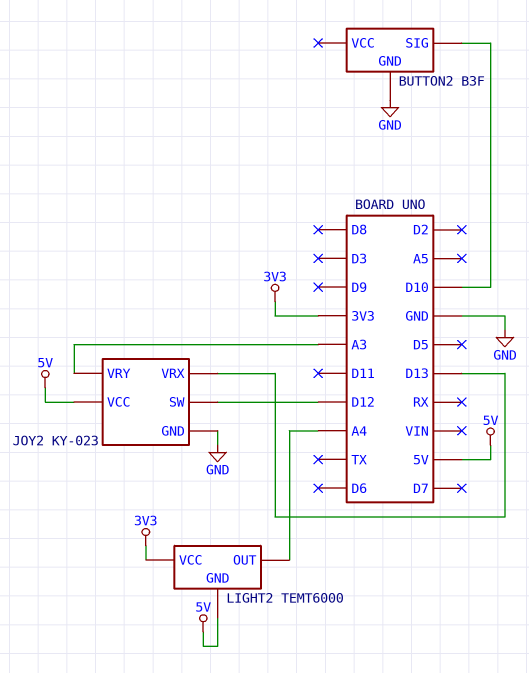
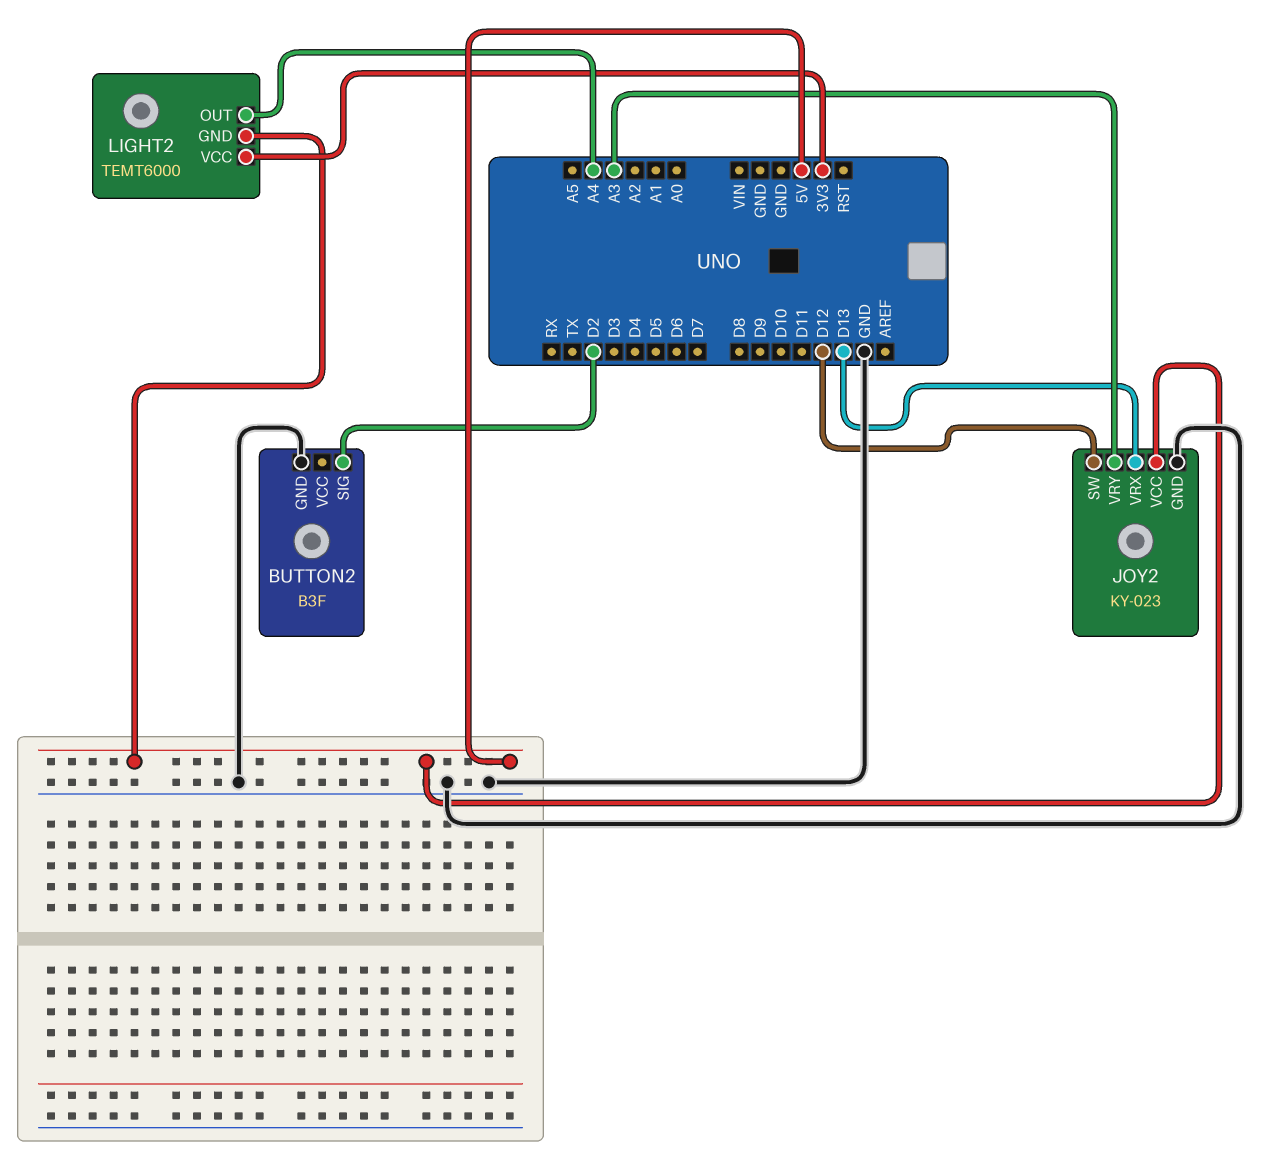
BUTTON2 pin SIG: D10 -> D2

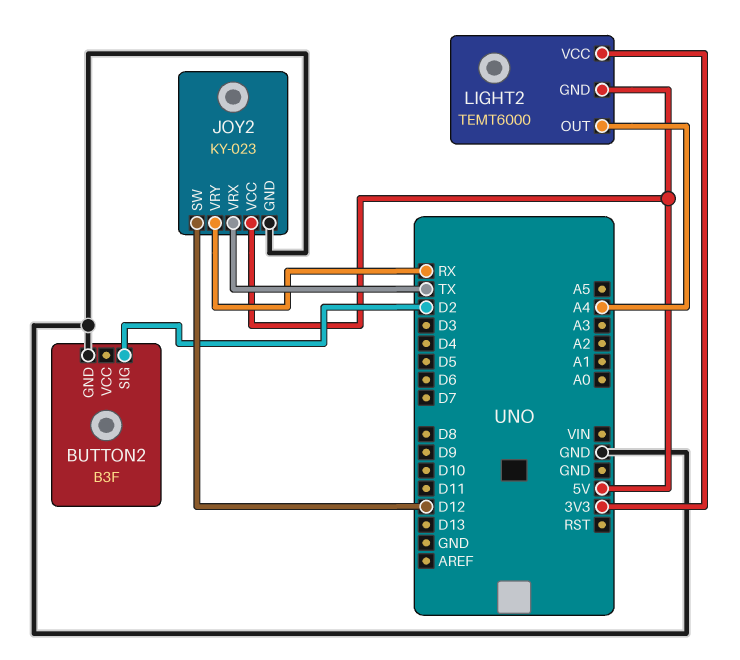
JOY2 pin VRX: D13 -> TX
JOY2 pin VRY: A3 -> RX

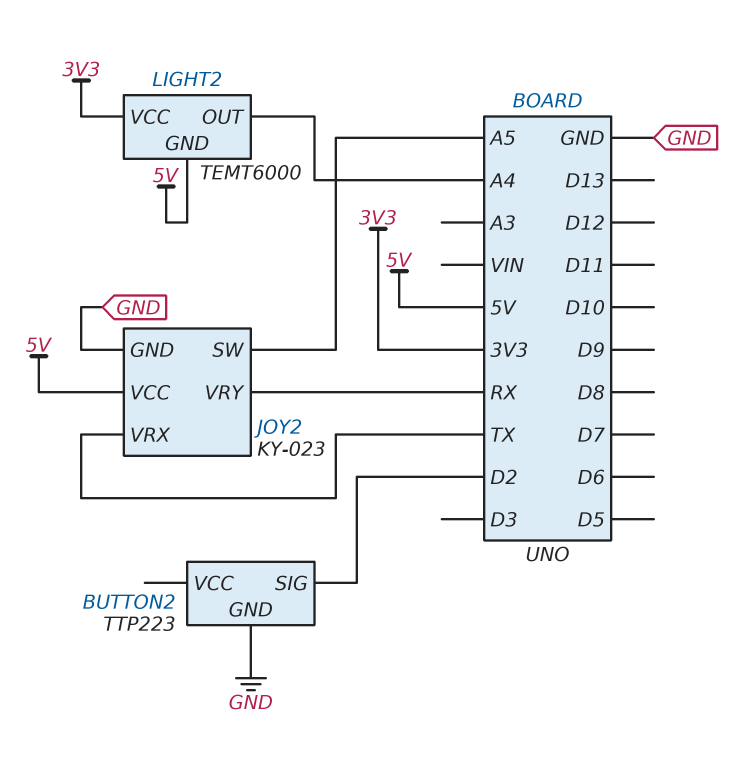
BUTTON2: B3F -> TTP223
JOY2 pin SW: D12 -> A5

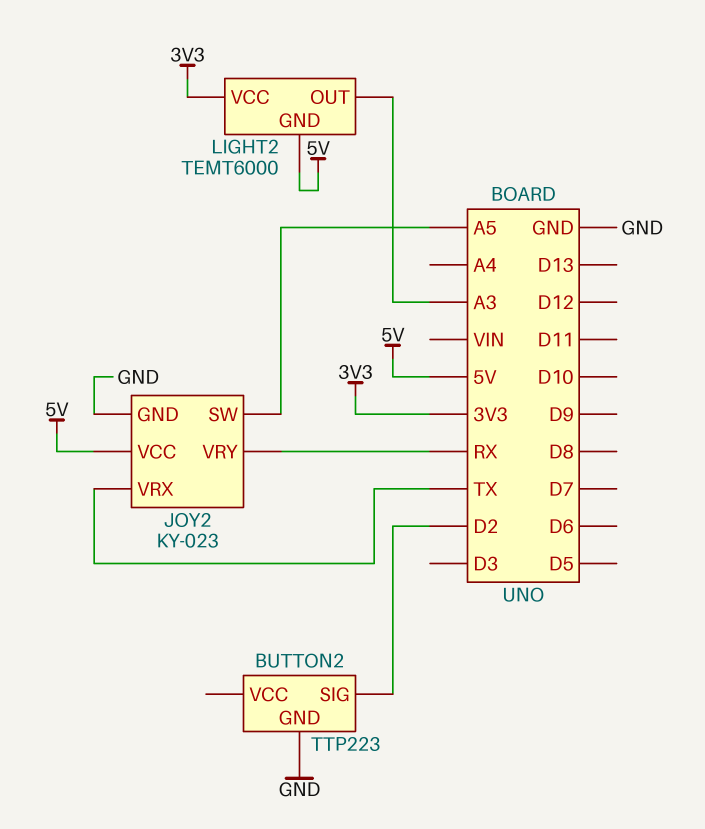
LIGHT2 pin OUT: A4 -> A3

